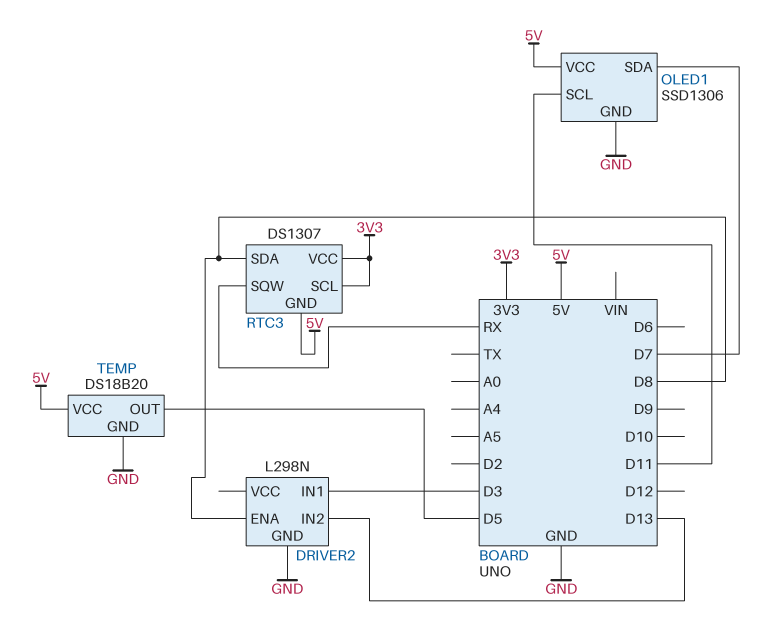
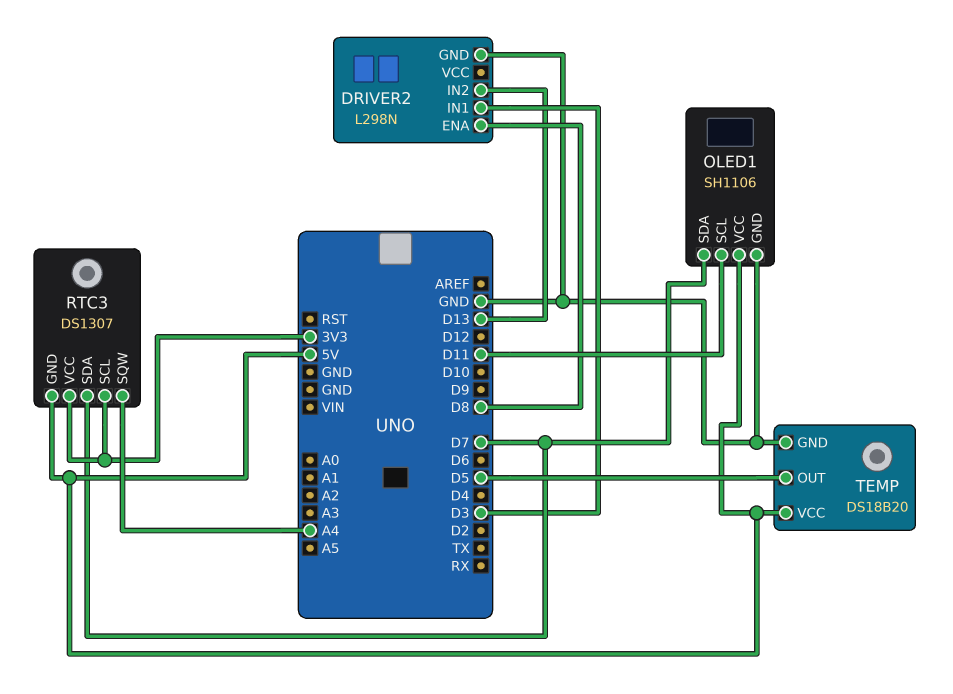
OLED1: SSD1306 -> SH1106
RTC3 pin SDA: D8 -> D7
RTC3 pin SQW: RX -> A4

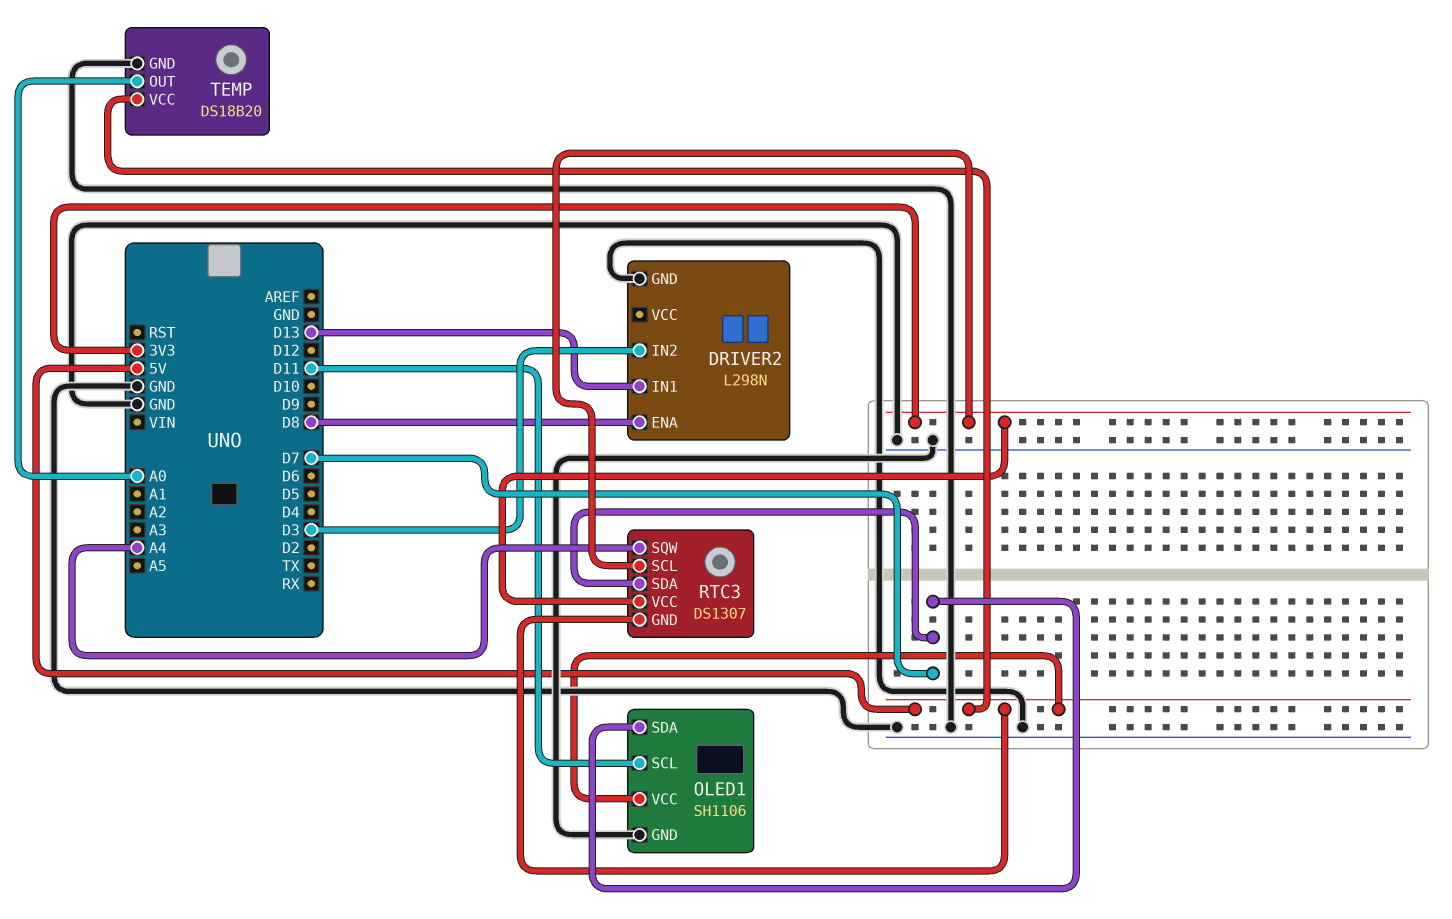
DRIVER2 pin IN1: D3 -> D13
DRIVER2 pin IN2: D13 -> D3
TEMP pin OUT: D5 -> A0

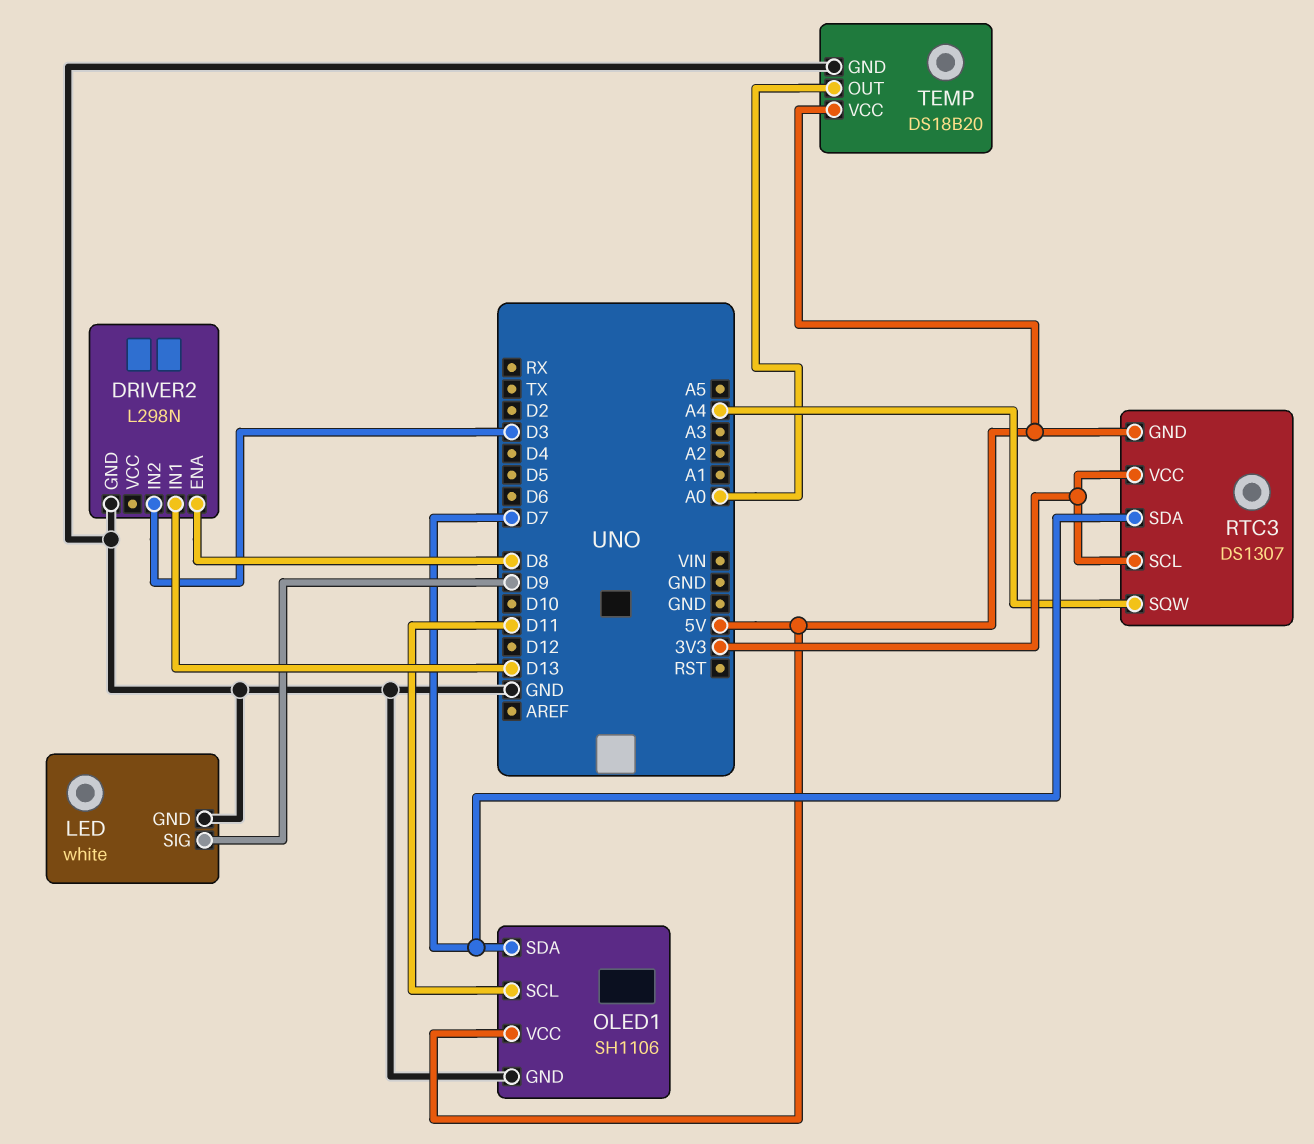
LED: none -> white
LED pin GND: none -> GND
LED pin SIG: none -> D9

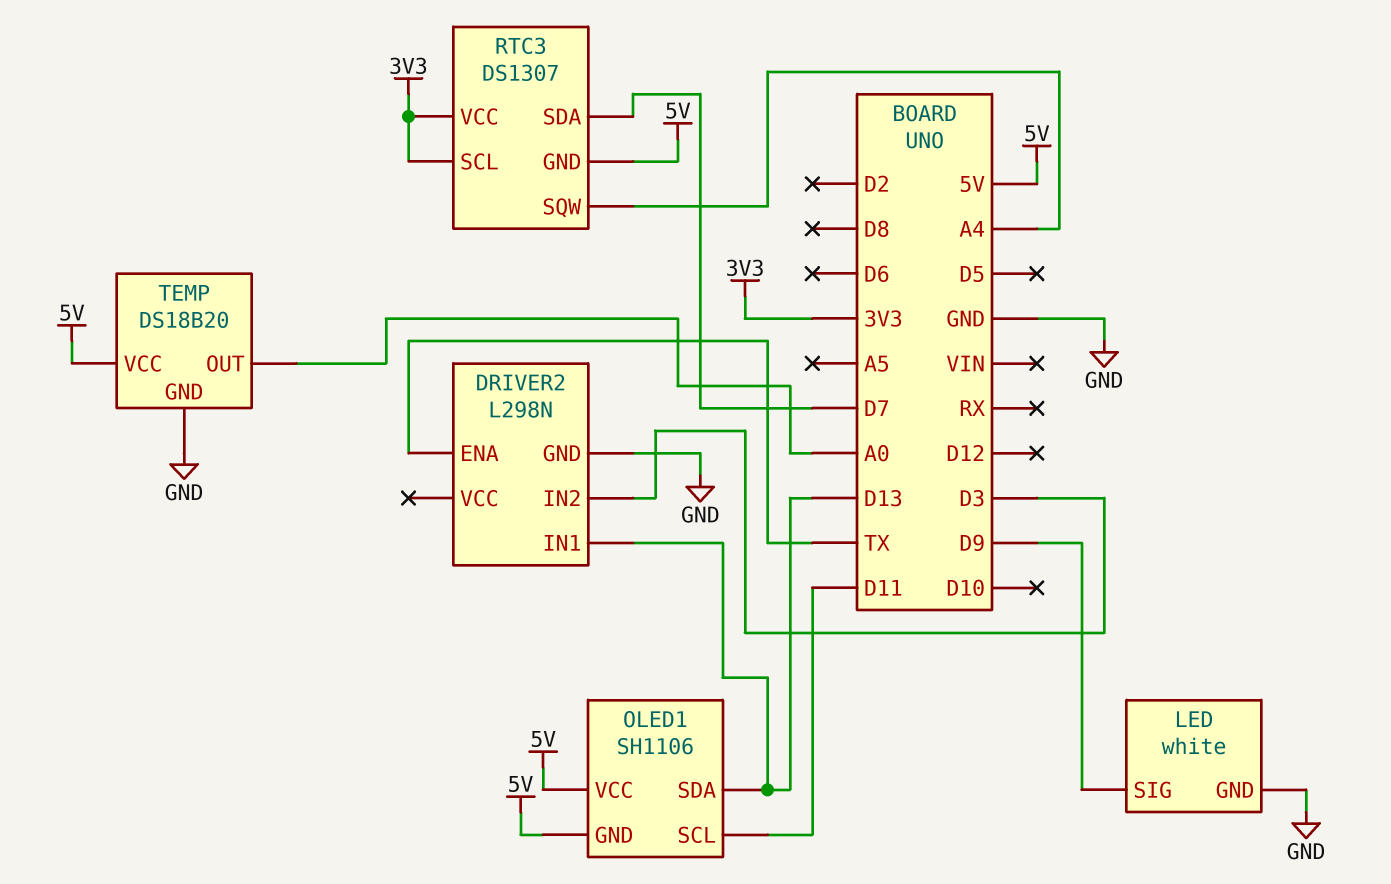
DRIVER2 pin ENA: D8 -> TX
OLED1 pin GND: GND -> 5V
OLED1 pin SDA: D7 -> D13

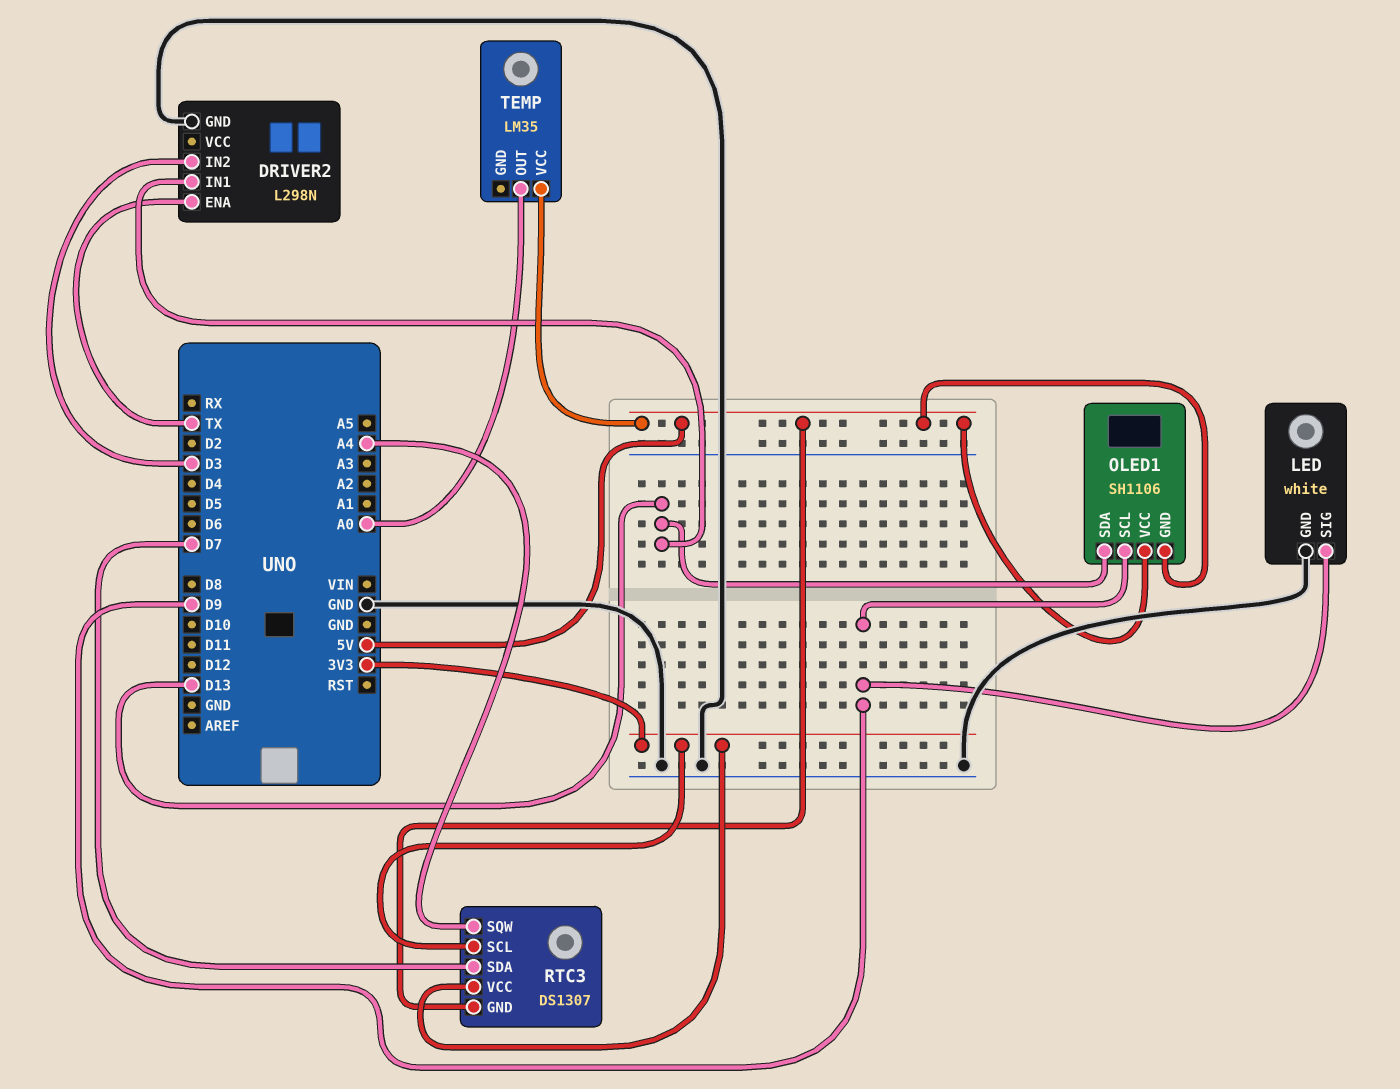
OLED1 pin SCL: D11 -> D9
TEMP: DS18B20 -> LM35
TEMP pin GND: GND -> none

